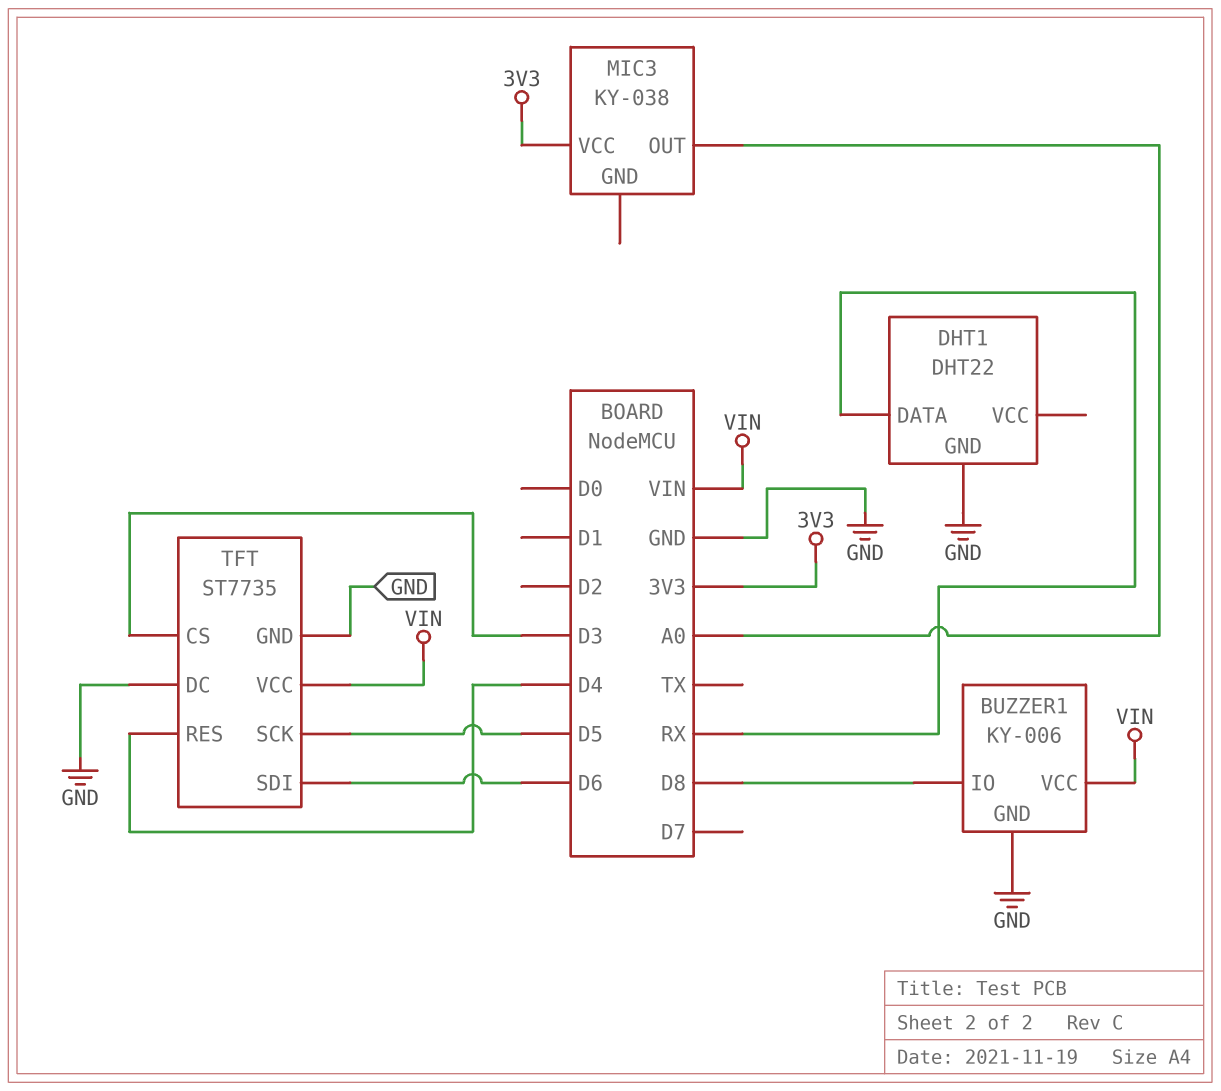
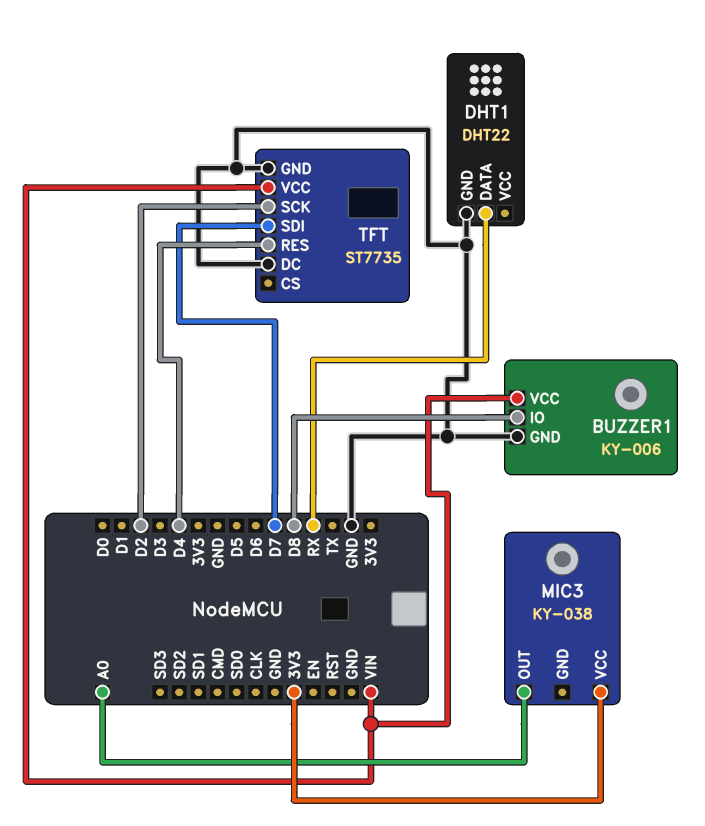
TFT pin CS: D3 -> none
TFT pin SCK: D5 -> D2
TFT pin SDI: D6 -> D7

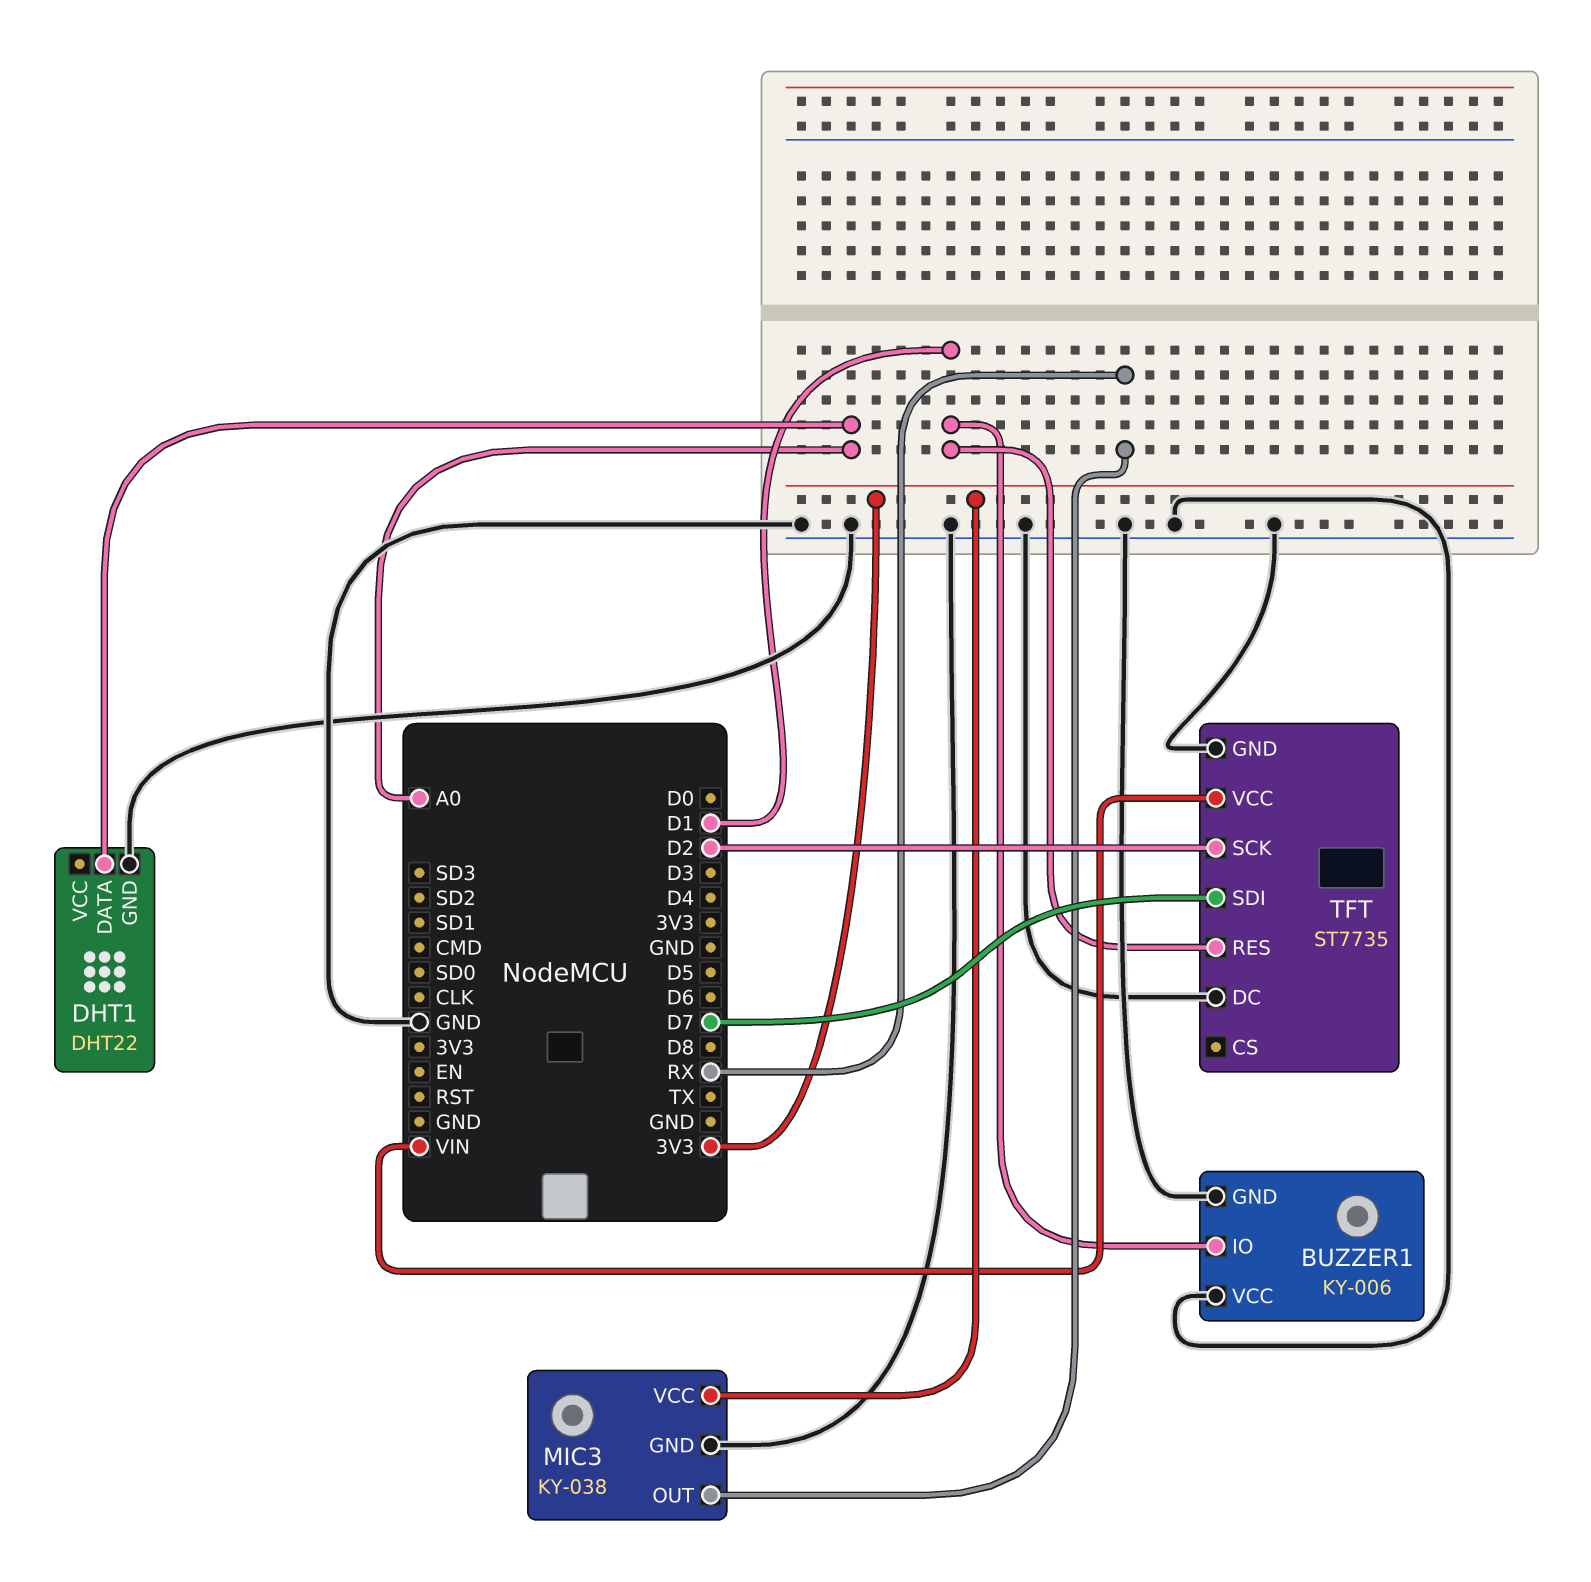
BUZZER1 pin IO: D8 -> D1
BUZZER1 pin VCC: VIN -> GND
DHT1 pin DATA: RX -> A0
MIC3 pin GND: none -> GND
MIC3 pin OUT: A0 -> RX
TFT pin RES: D4 -> D1

